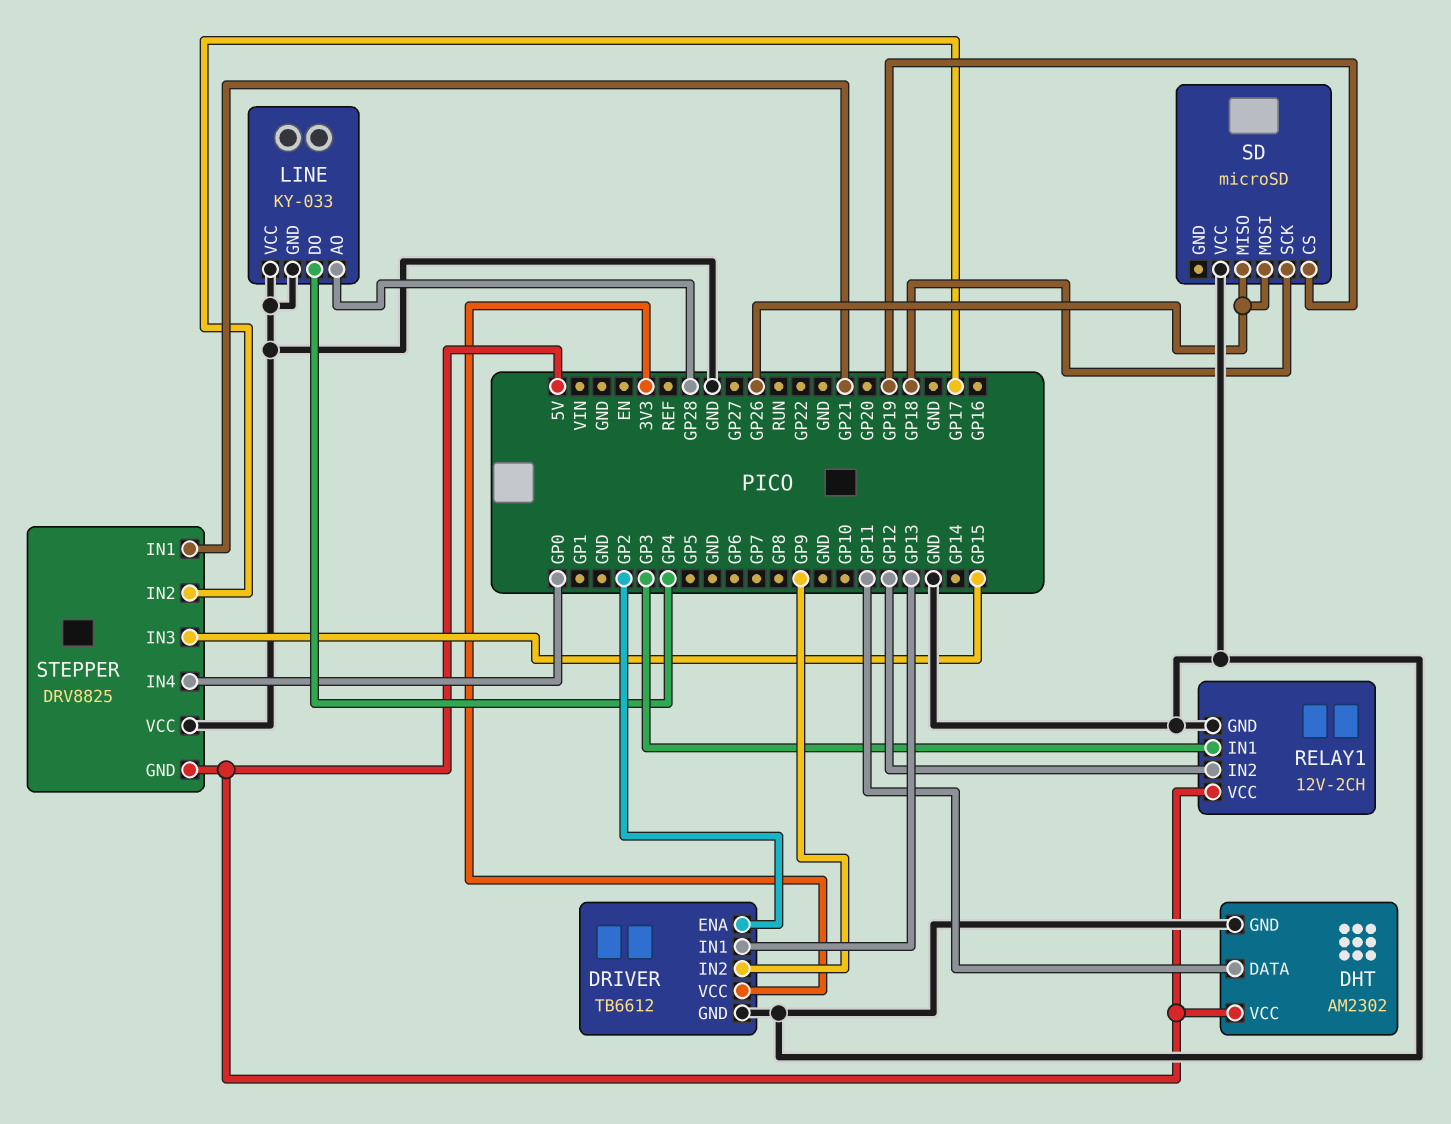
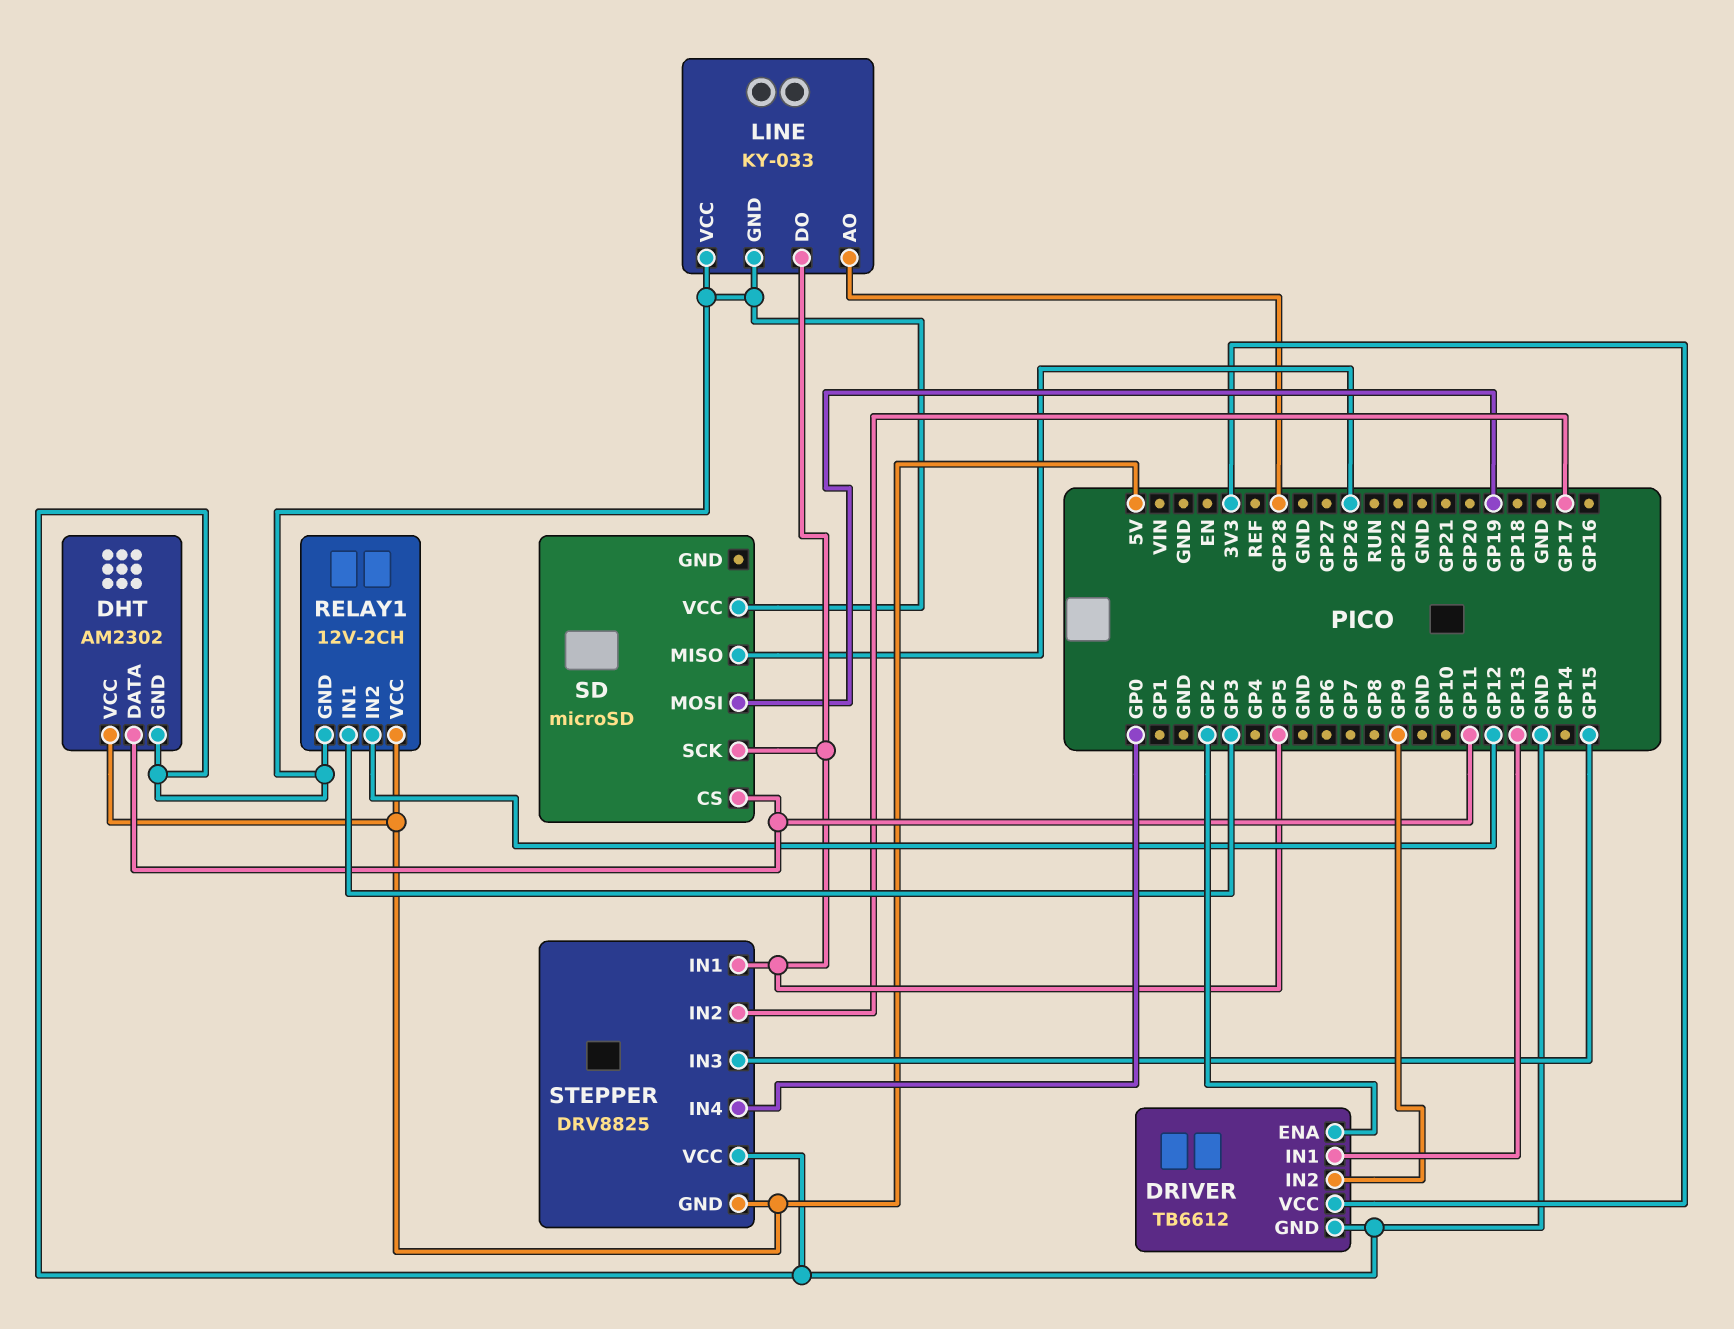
LINE pin DO: GP4 -> GP5
SD pin CS: GP19 -> GP11
SD pin MOSI: GP26 -> GP19
SD pin SCK: GP18 -> GP5
STEPPER pin IN1: GP21 -> GP5

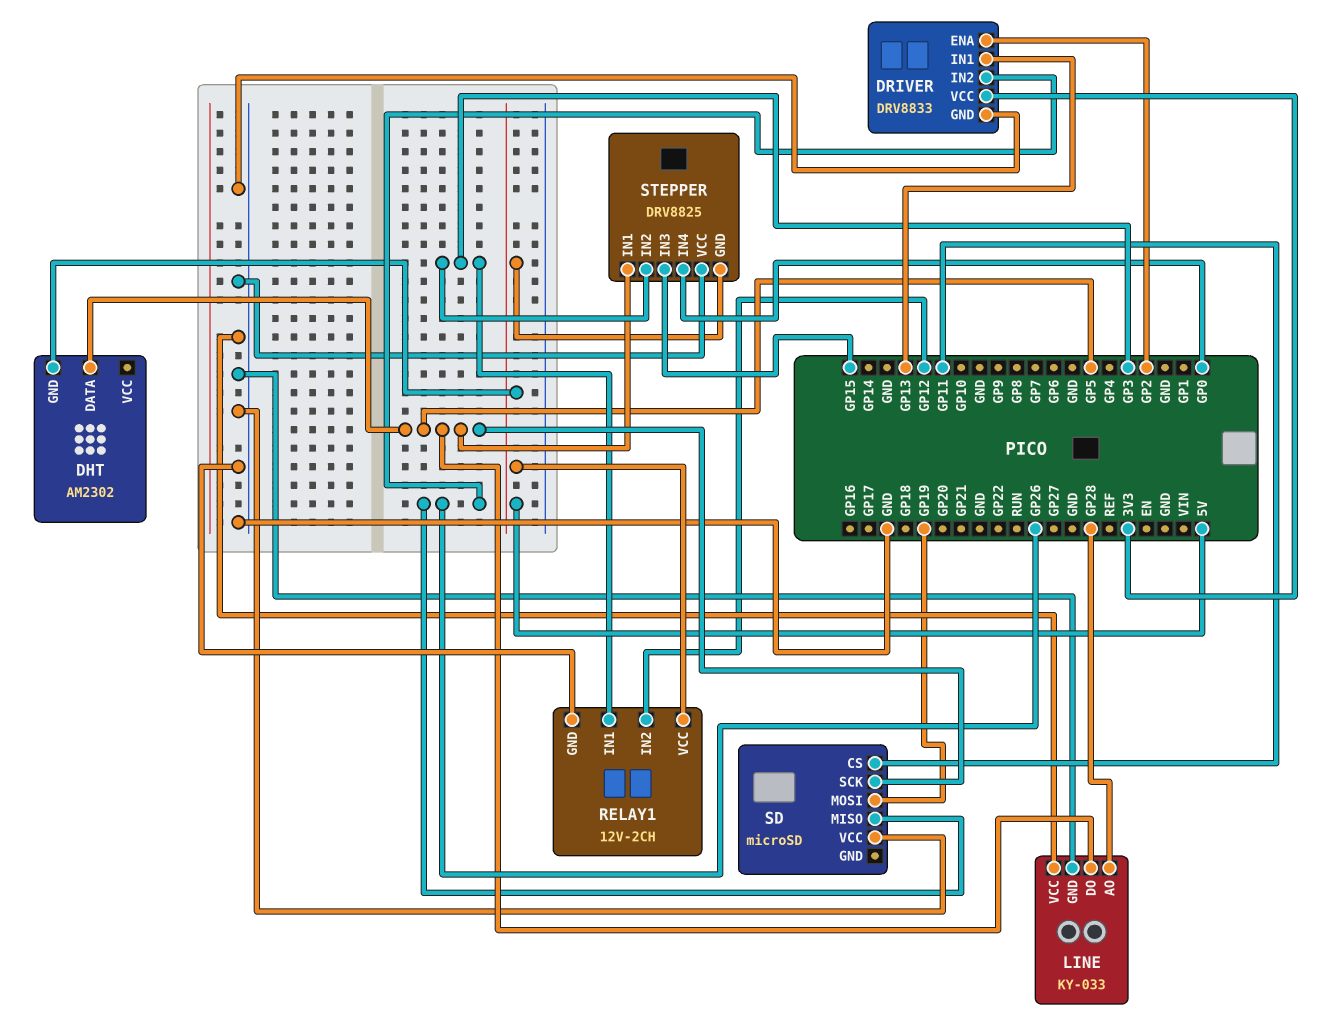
DHT pin DATA: GP11 -> GP5
DHT pin GND: GND -> 5V
DHT pin VCC: 5V -> none
DRIVER: TB6612 -> DRV8833
DRIVER pin IN2: GP9 -> GP26
STEPPER pin IN2: GP17 -> GP3

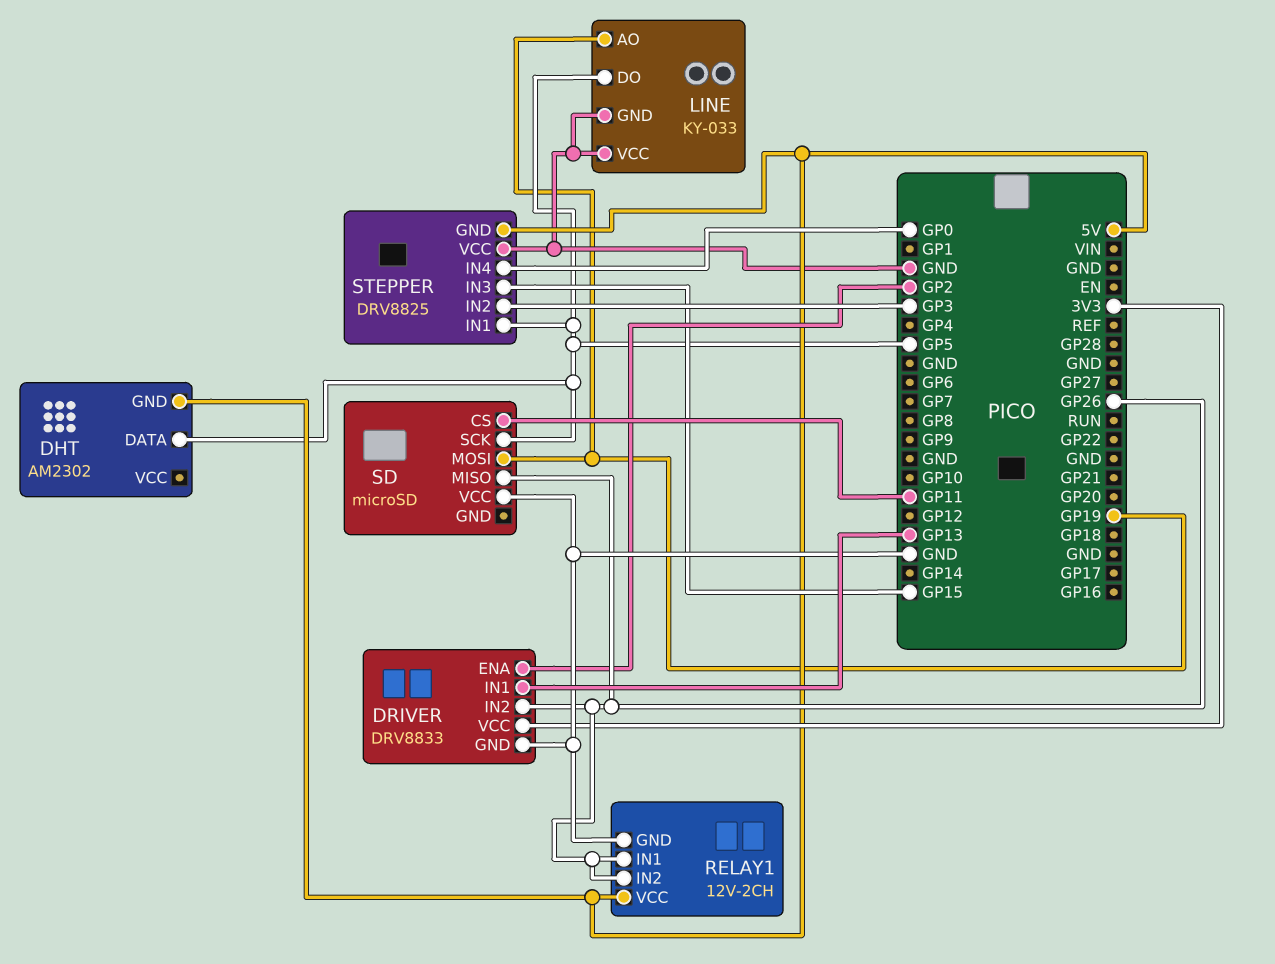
LINE pin AO: GP28 -> GP19
RELAY1 pin IN1: GP3 -> GP26
RELAY1 pin IN2: GP12 -> GP26

